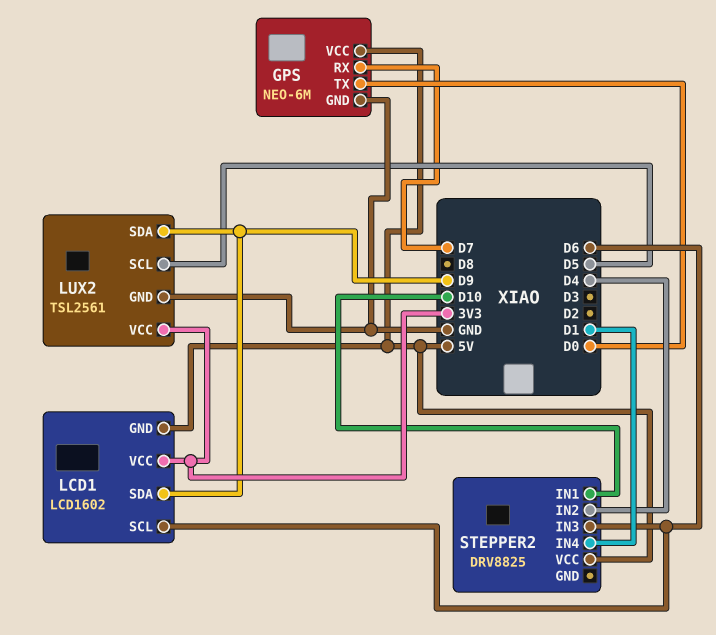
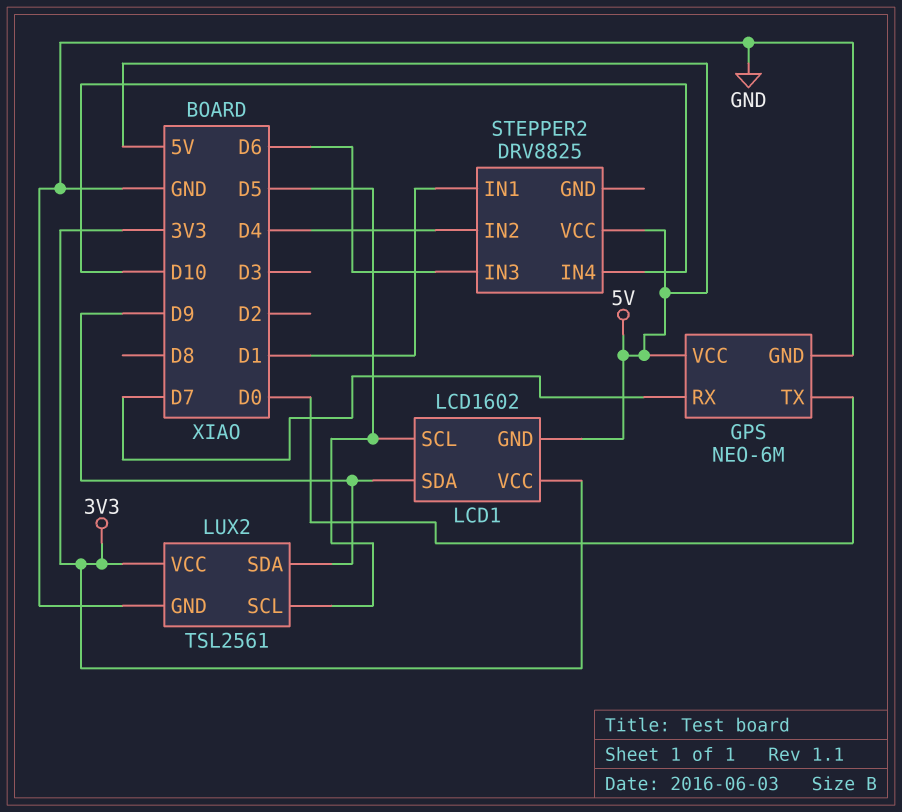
LCD1 pin SCL: D6 -> D5
STEPPER2 pin IN1: D10 -> D1
STEPPER2 pin IN4: D1 -> D10

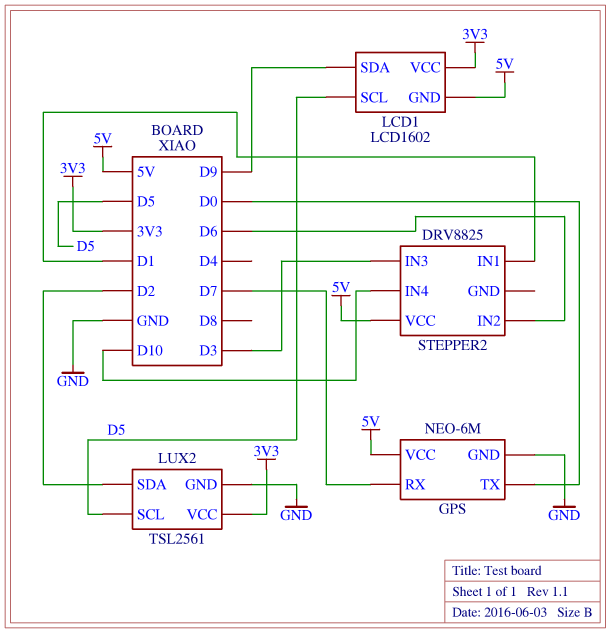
LUX2 pin SDA: D9 -> D2
STEPPER2 pin IN2: D4 -> D6
STEPPER2 pin IN3: D6 -> D3

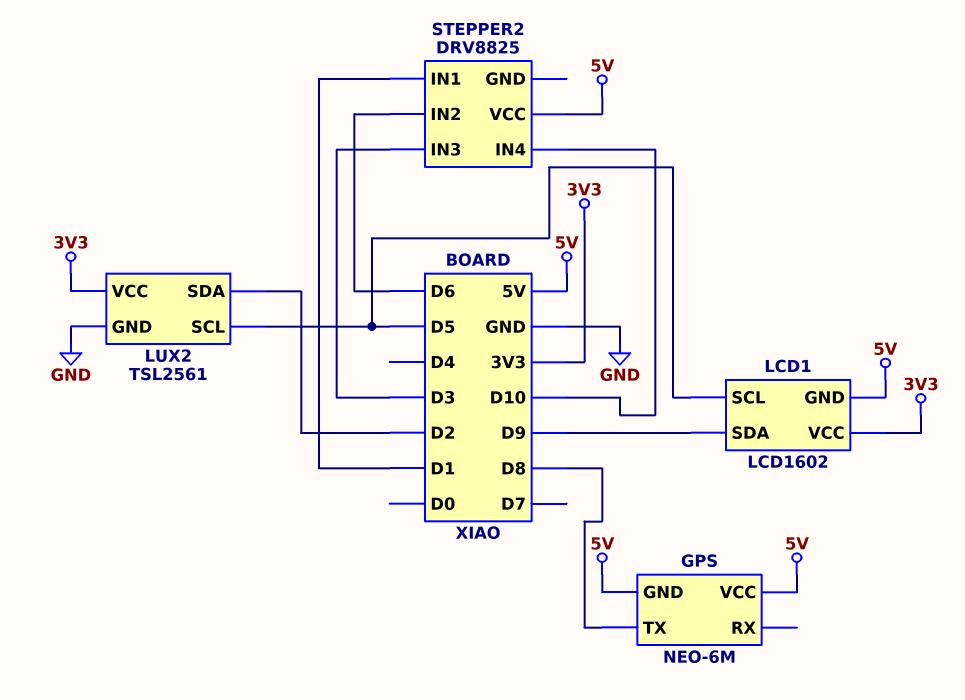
GPS pin GND: GND -> 5V
GPS pin RX: D7 -> none
GPS pin TX: D0 -> D8

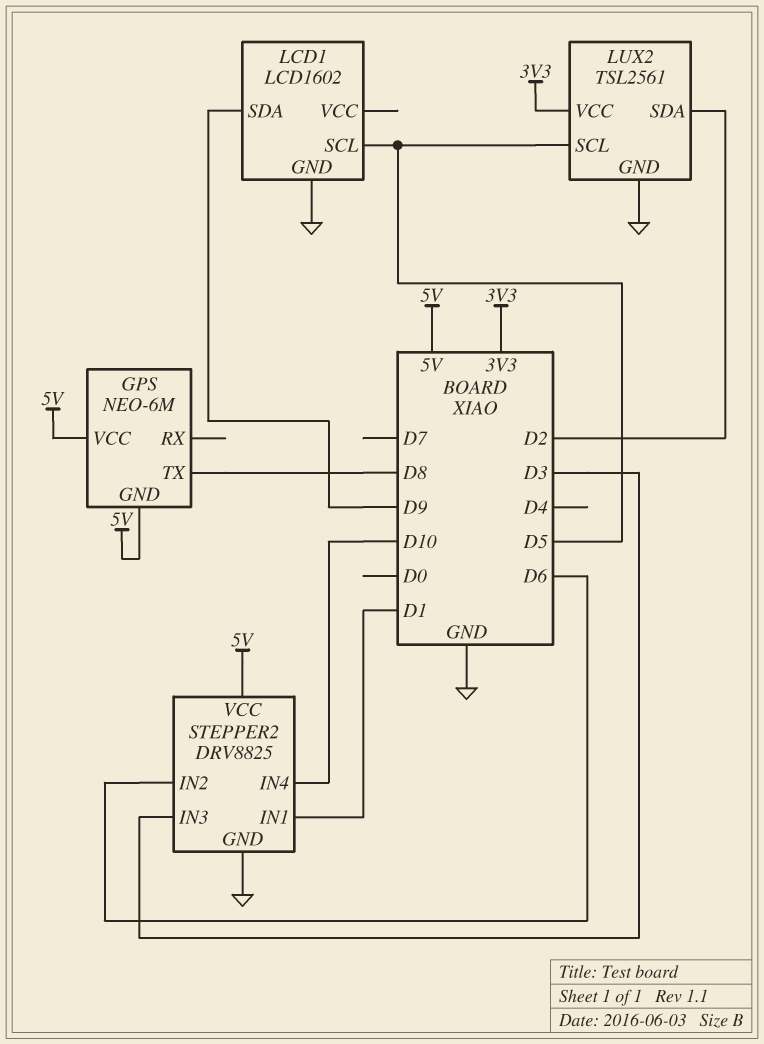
LCD1 pin GND: 5V -> GND
LCD1 pin VCC: 3V3 -> none
STEPPER2 pin GND: none -> GND

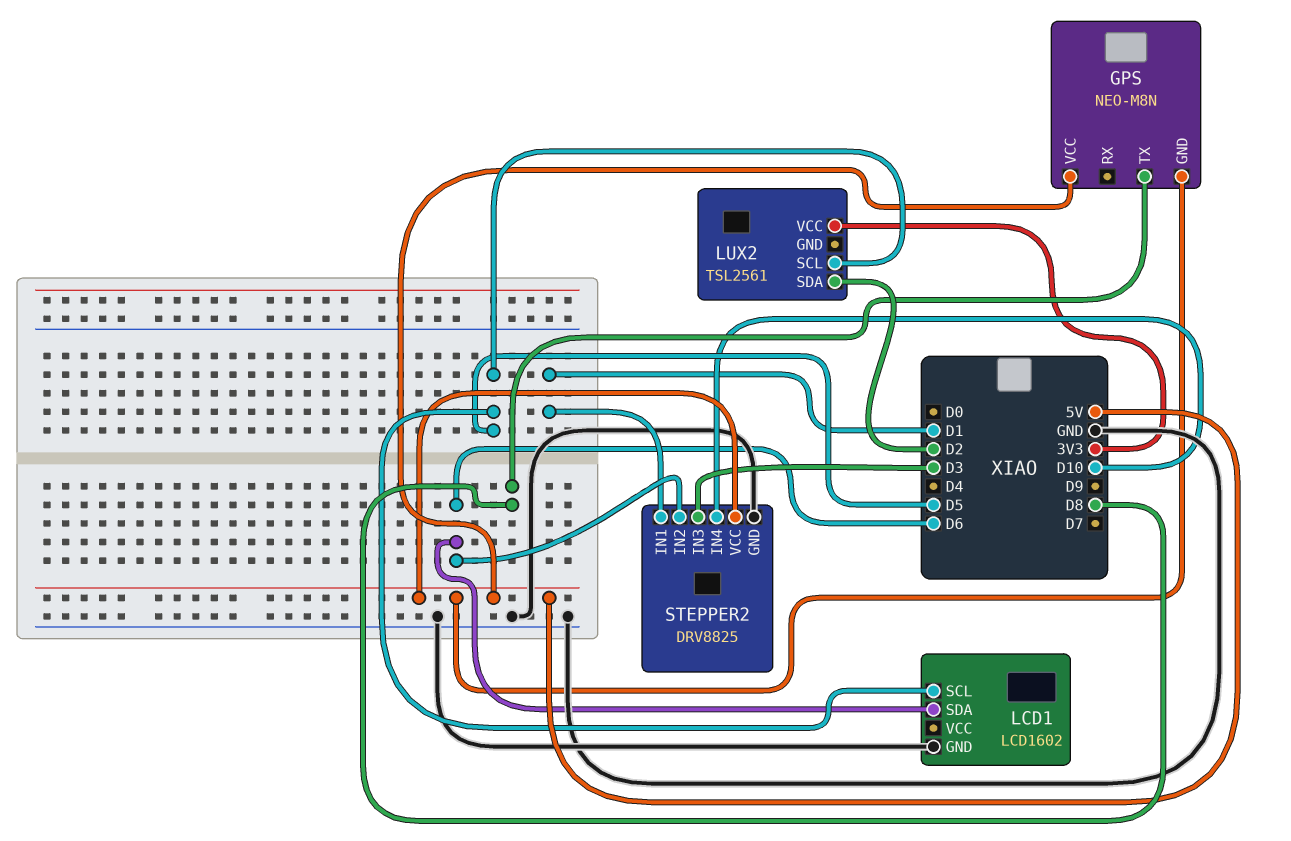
GPS: NEO-6M -> NEO-M8N
LCD1 pin SDA: D9 -> D6
LUX2 pin GND: GND -> none

